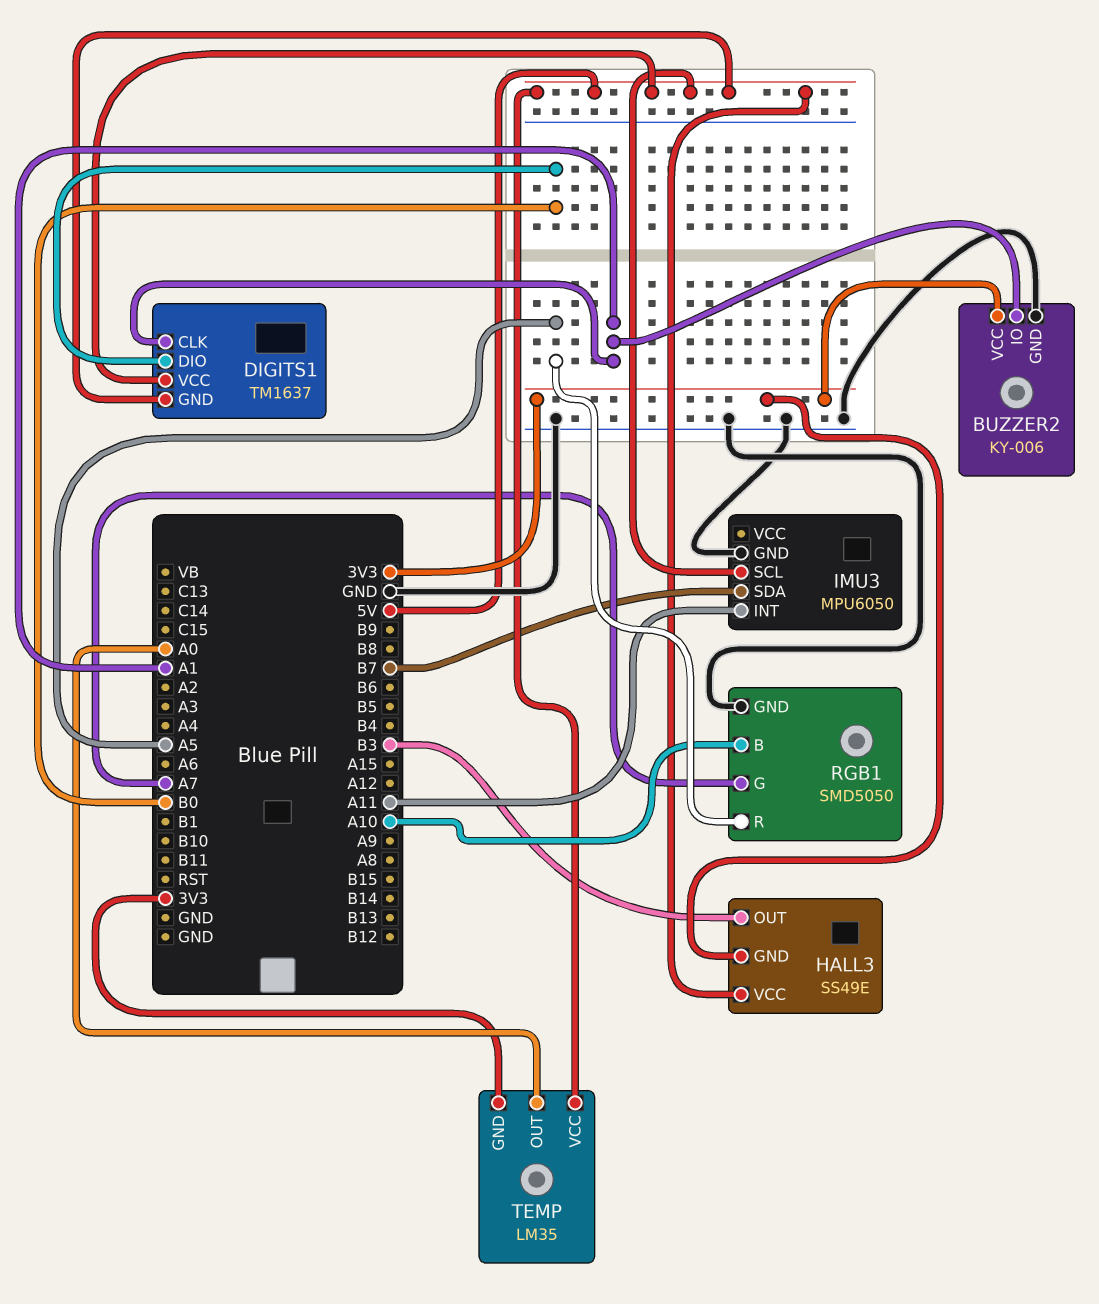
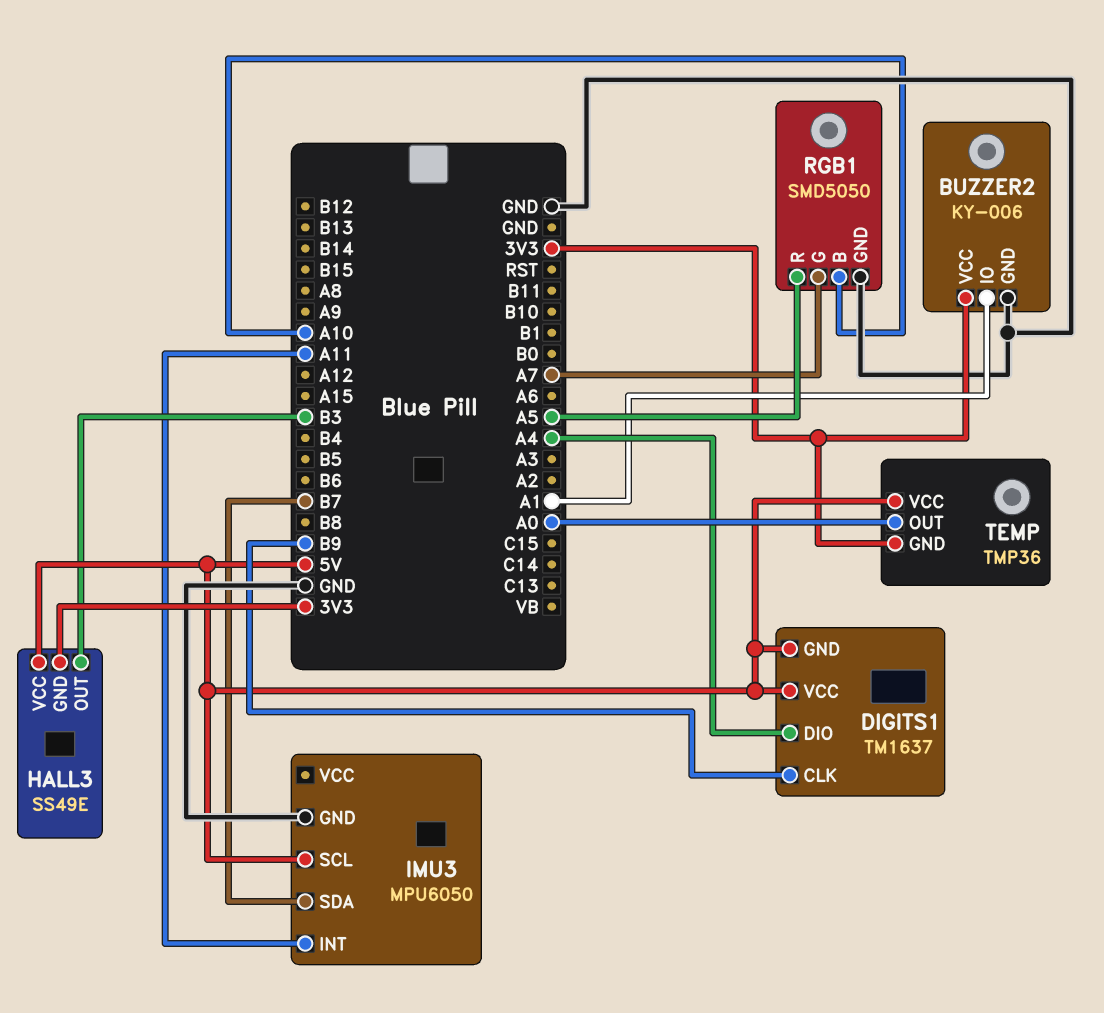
DIGITS1 pin CLK: A1 -> B9
DIGITS1 pin DIO: B0 -> A4
TEMP: LM35 -> TMP36

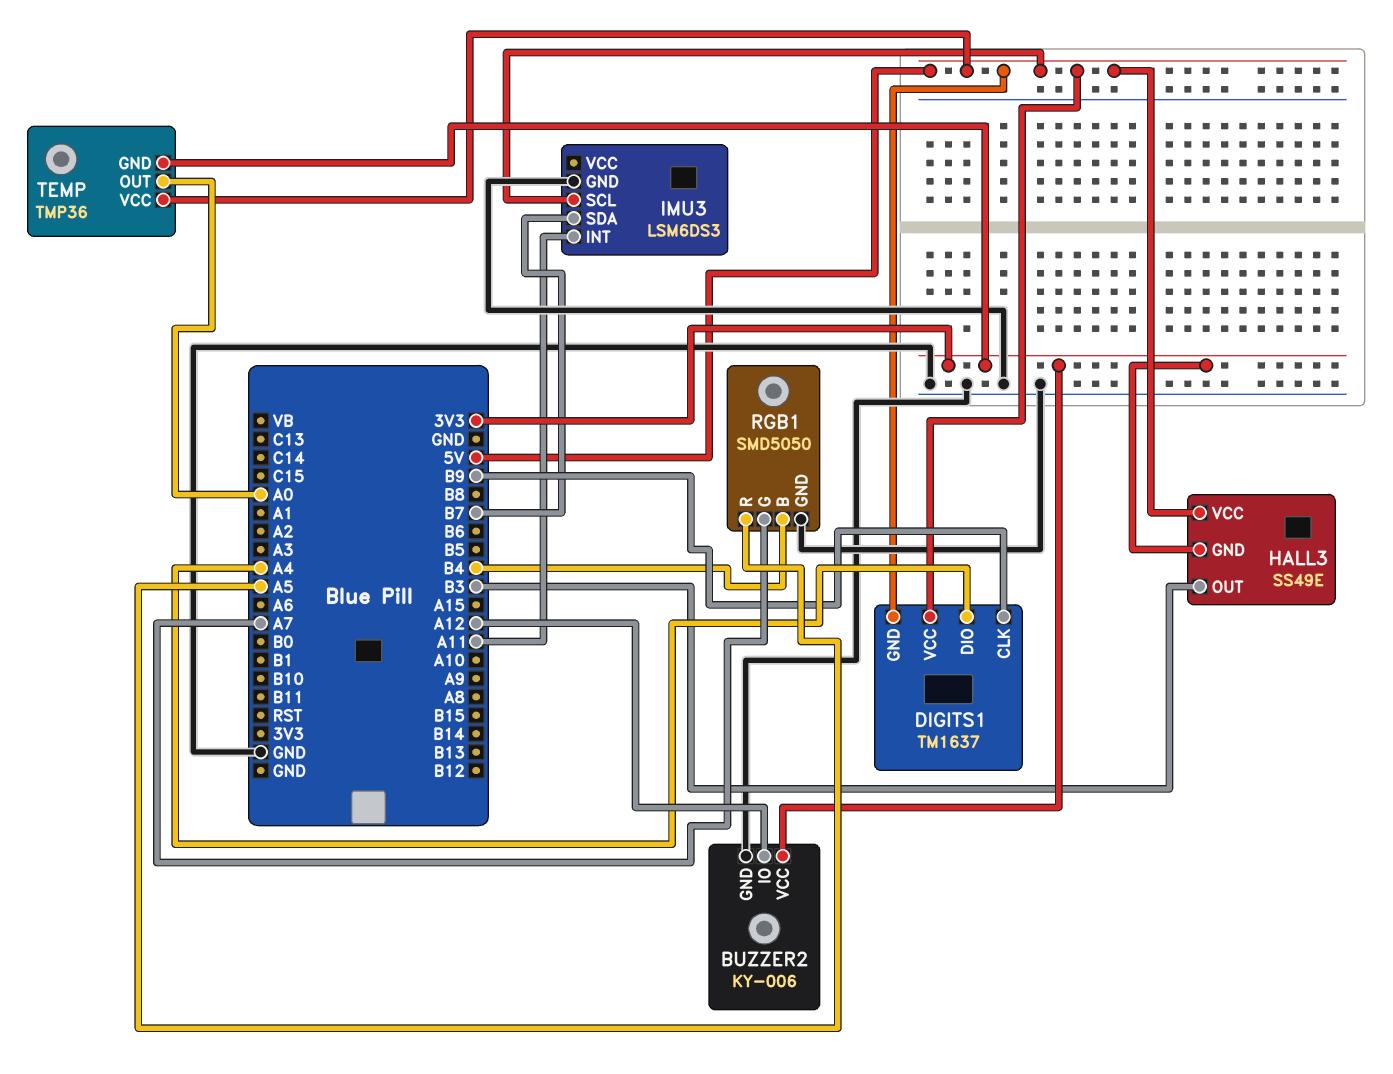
BUZZER2 pin IO: A1 -> A12
IMU3: MPU6050 -> LSM6DS3
RGB1 pin B: A10 -> B4

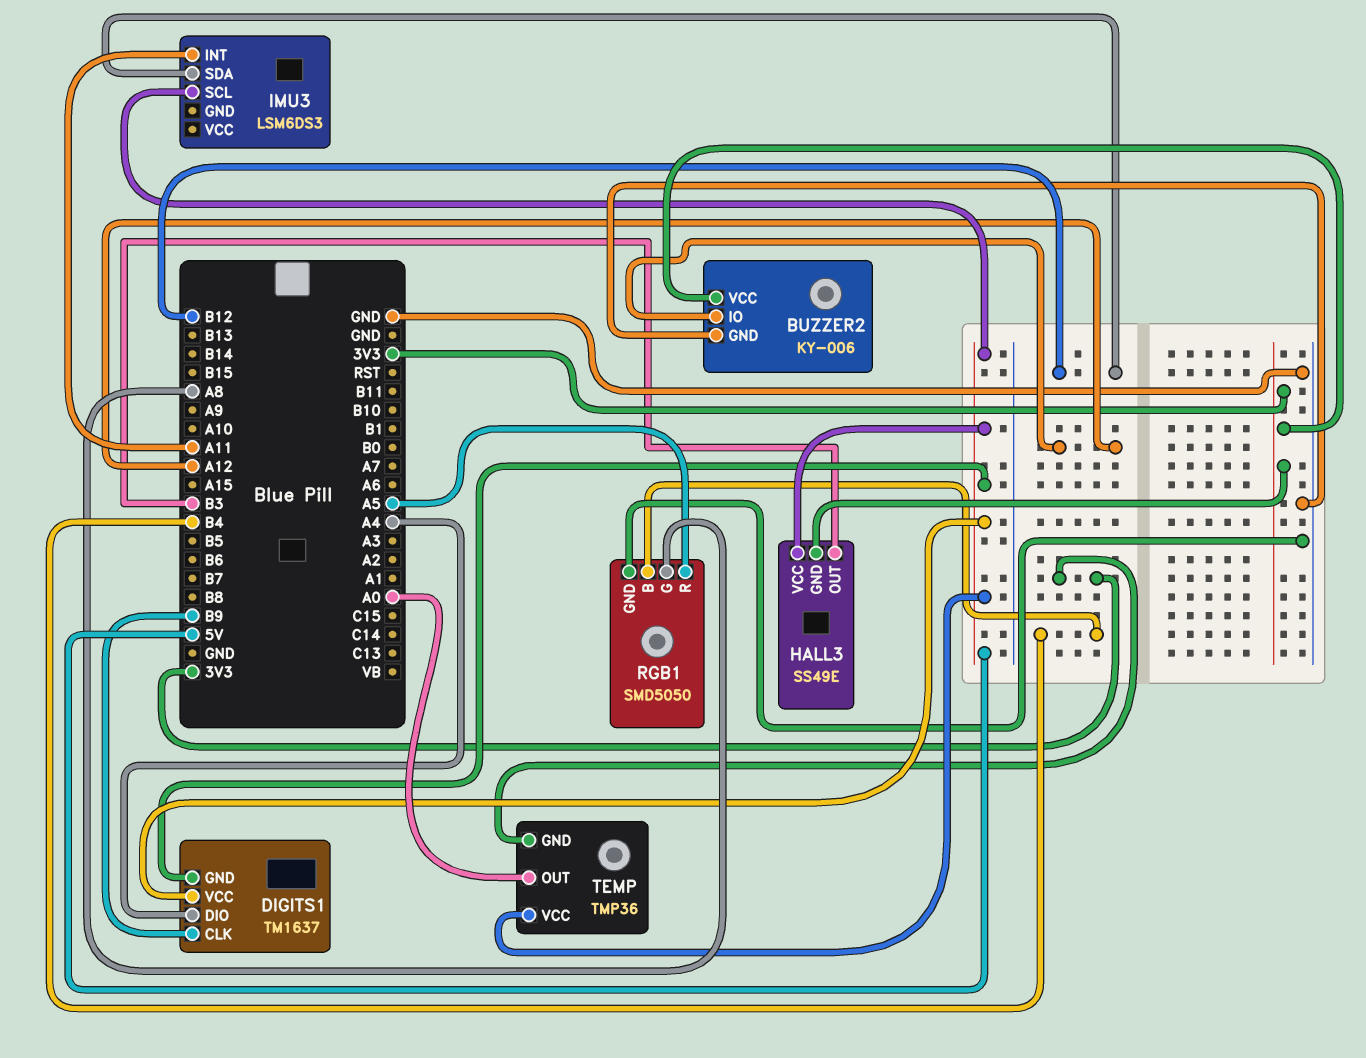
IMU3 pin GND: GND -> none
IMU3 pin SDA: B7 -> B12
RGB1 pin G: A7 -> A8

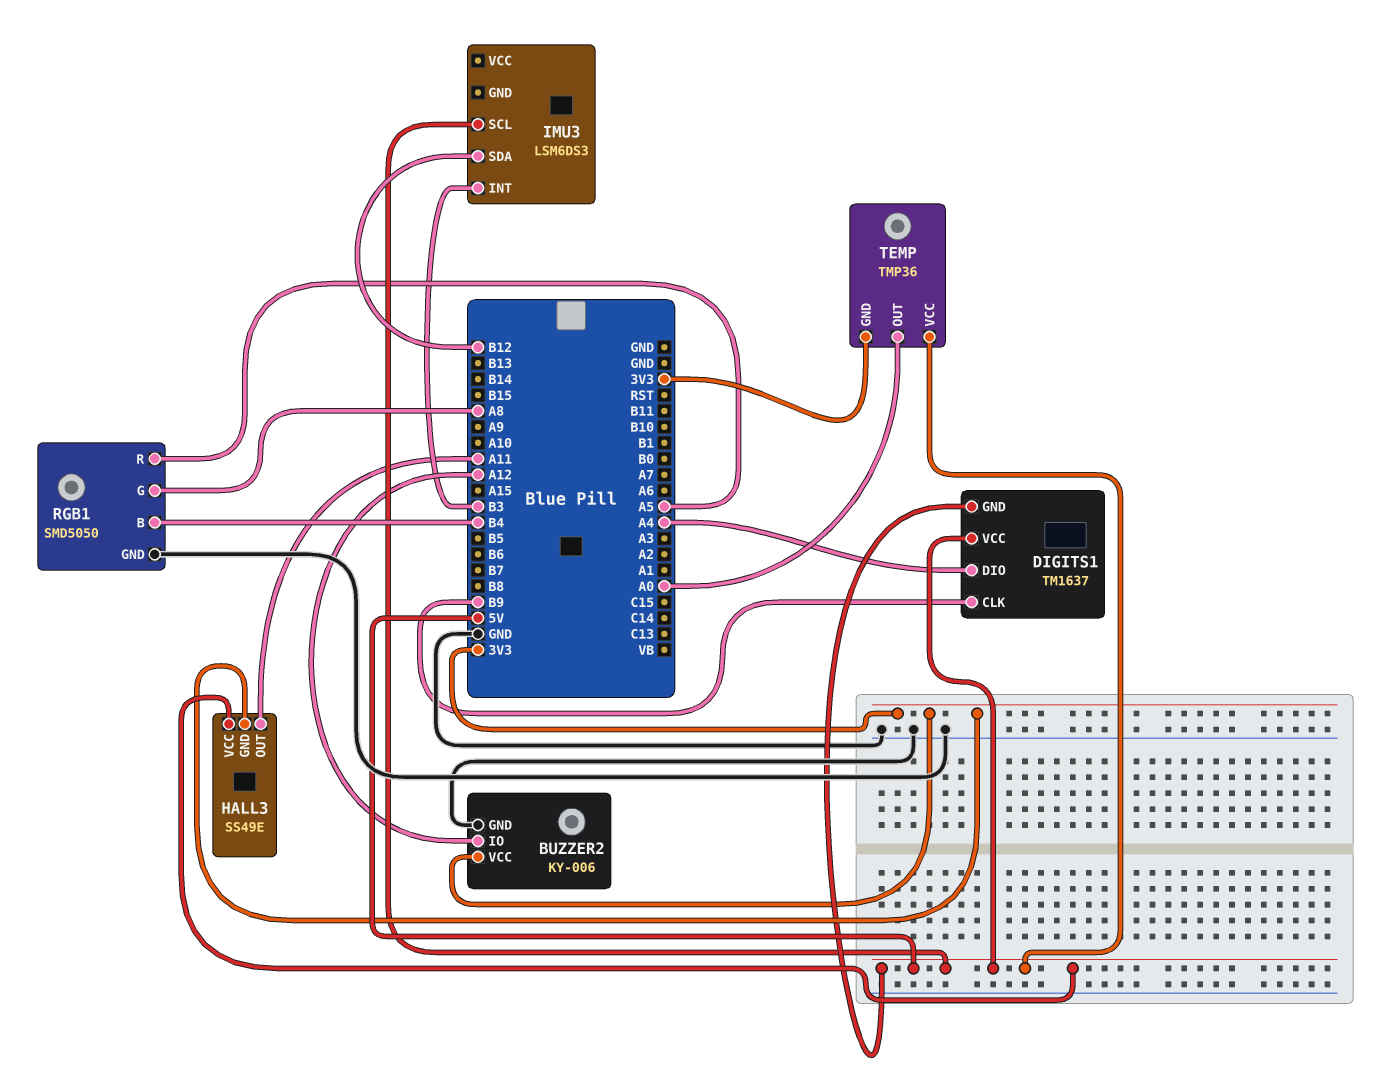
HALL3 pin OUT: B3 -> A11
IMU3 pin INT: A11 -> B3

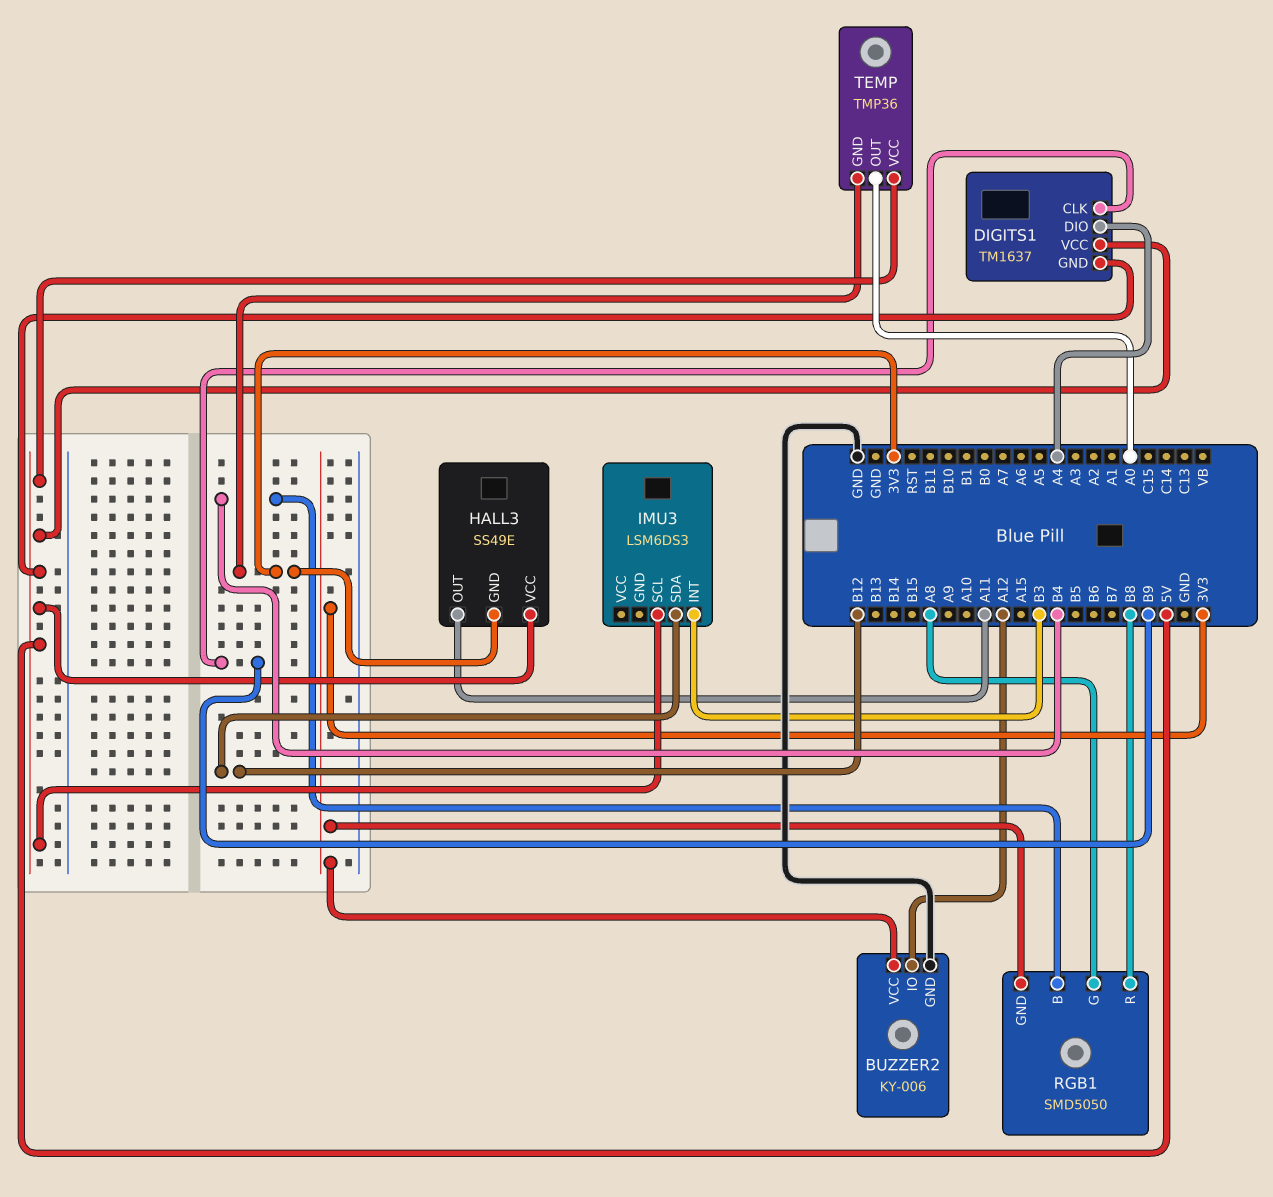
RGB1 pin GND: GND -> 3V3
RGB1 pin R: A5 -> B8

